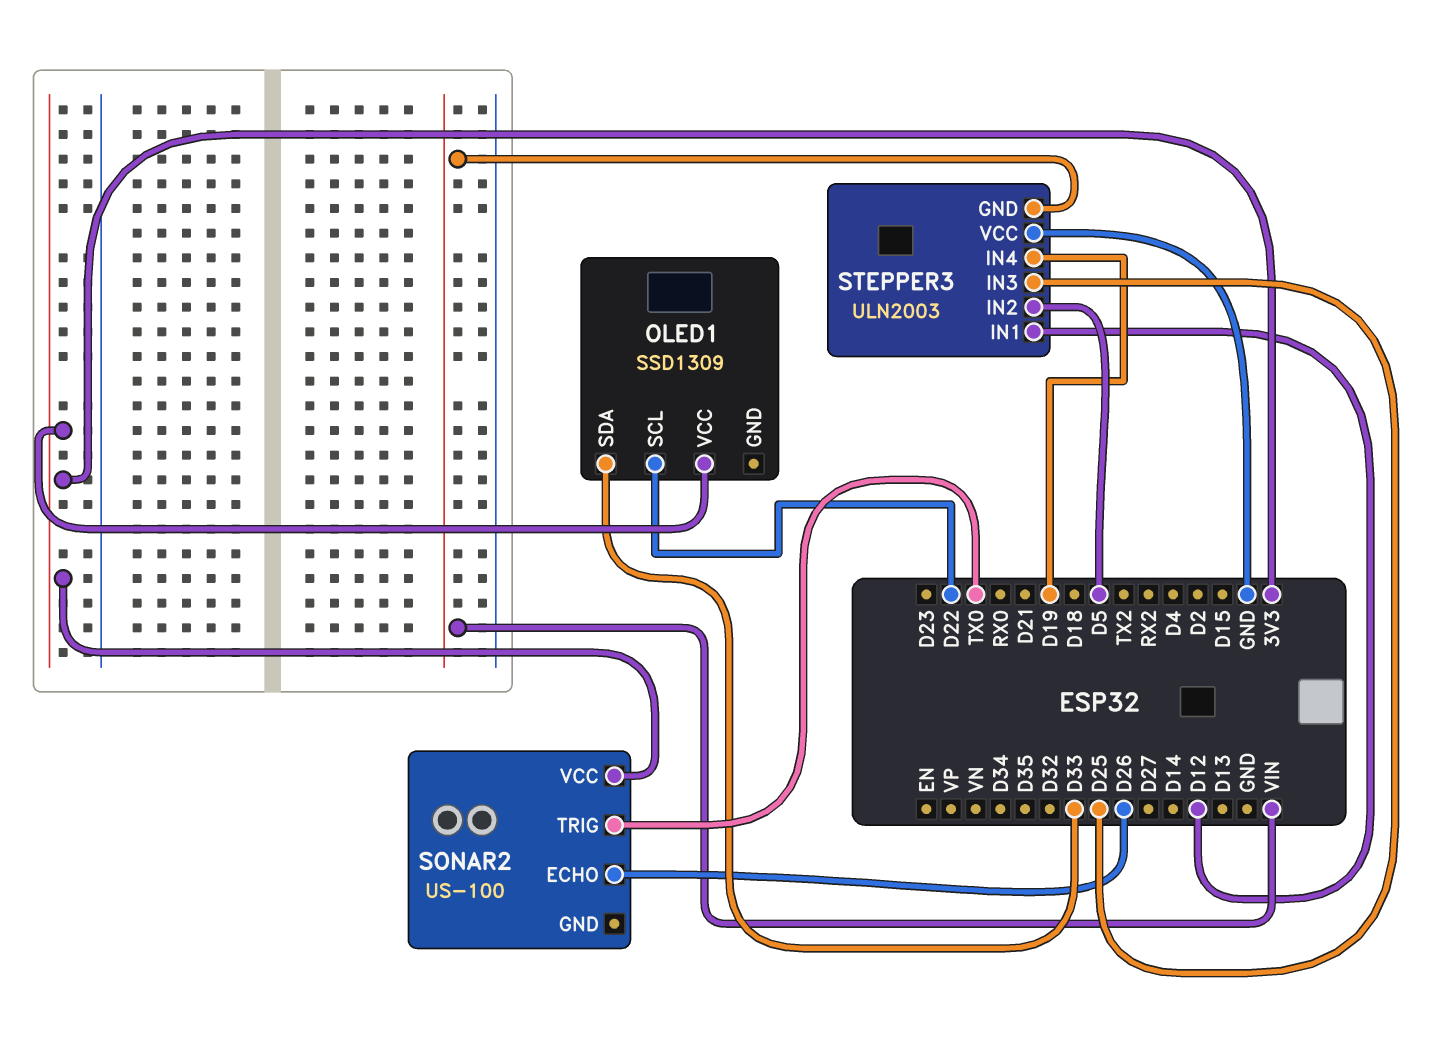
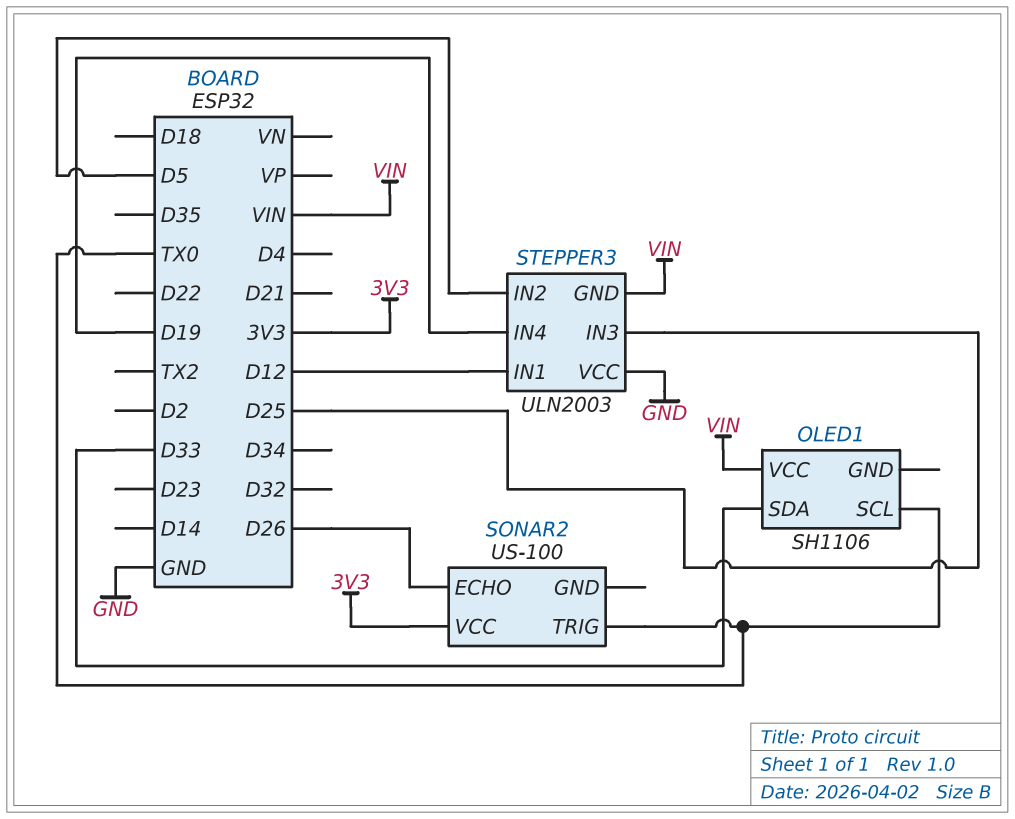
OLED1: SSD1309 -> SH1106
OLED1 pin SCL: D22 -> TX0
OLED1 pin VCC: 3V3 -> VIN

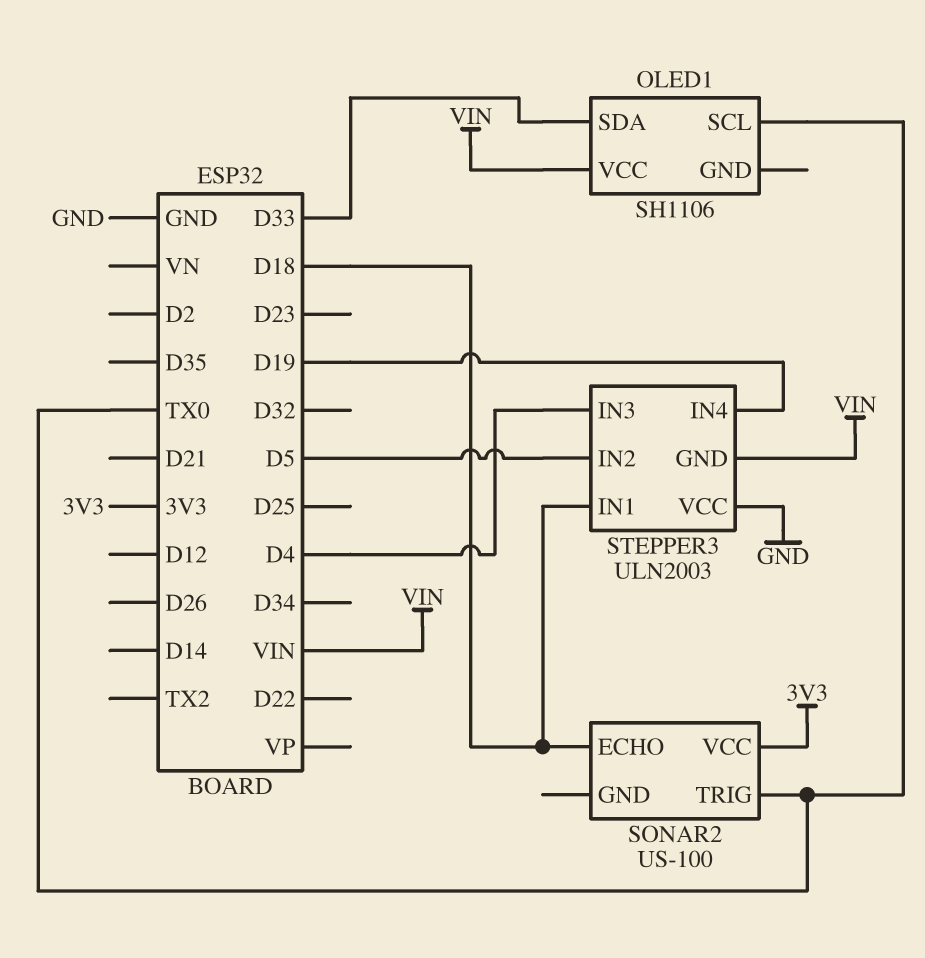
SONAR2 pin ECHO: D26 -> D18
STEPPER3 pin IN1: D12 -> D18
STEPPER3 pin IN3: D25 -> D4

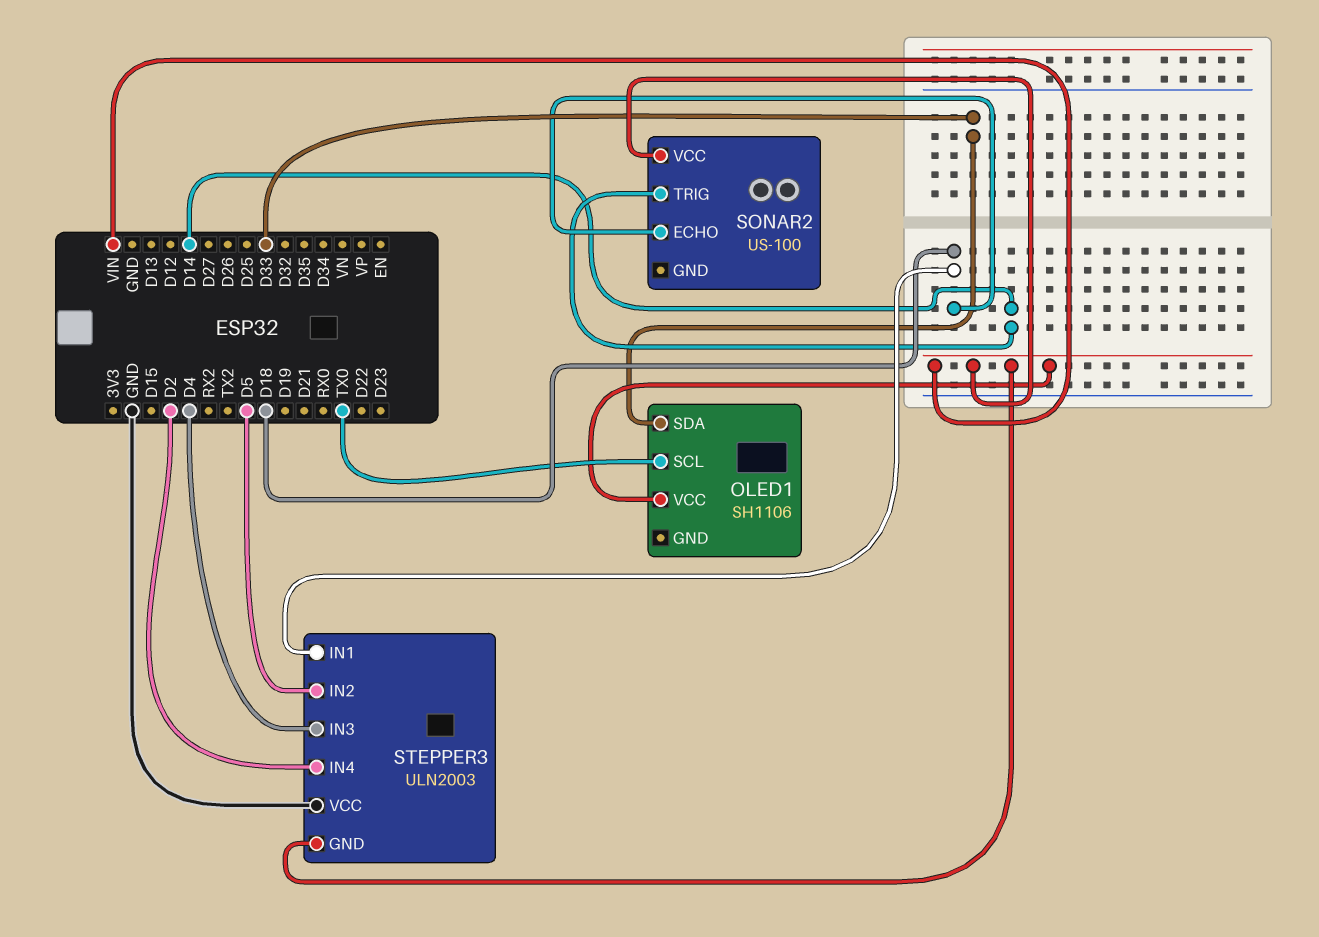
SONAR2 pin TRIG: TX0 -> D14
SONAR2 pin VCC: 3V3 -> VIN
STEPPER3 pin IN4: D19 -> D2

